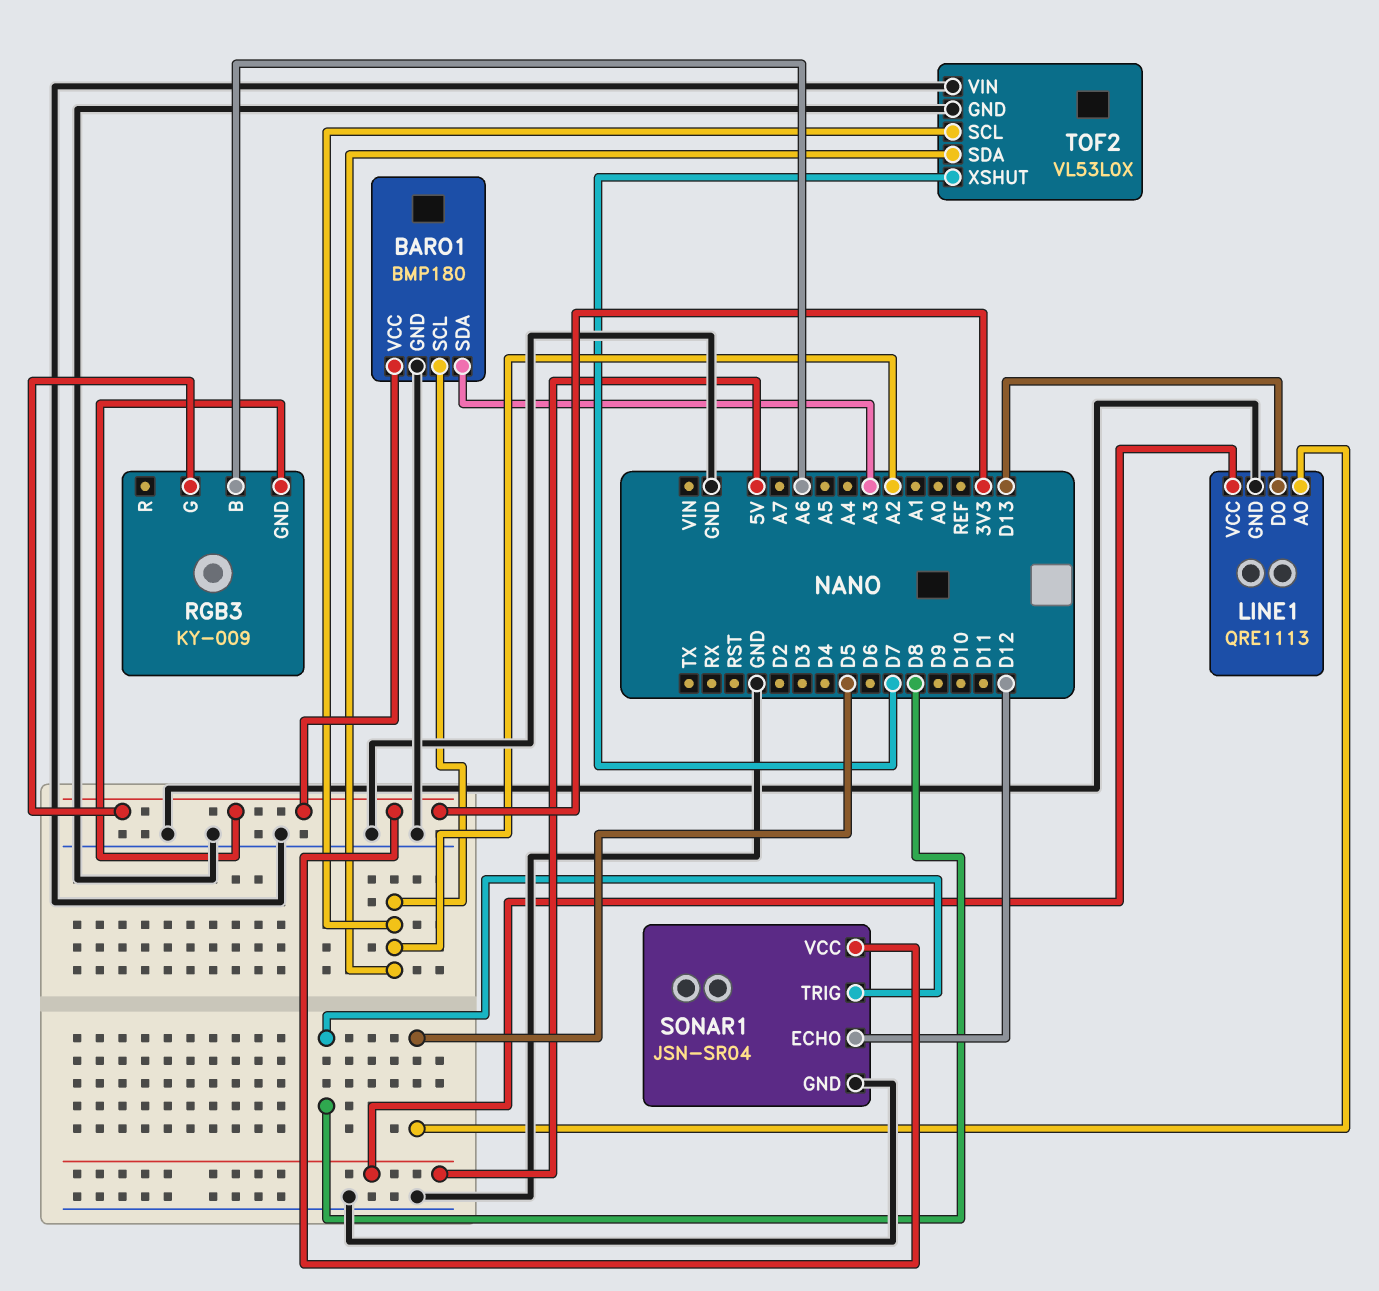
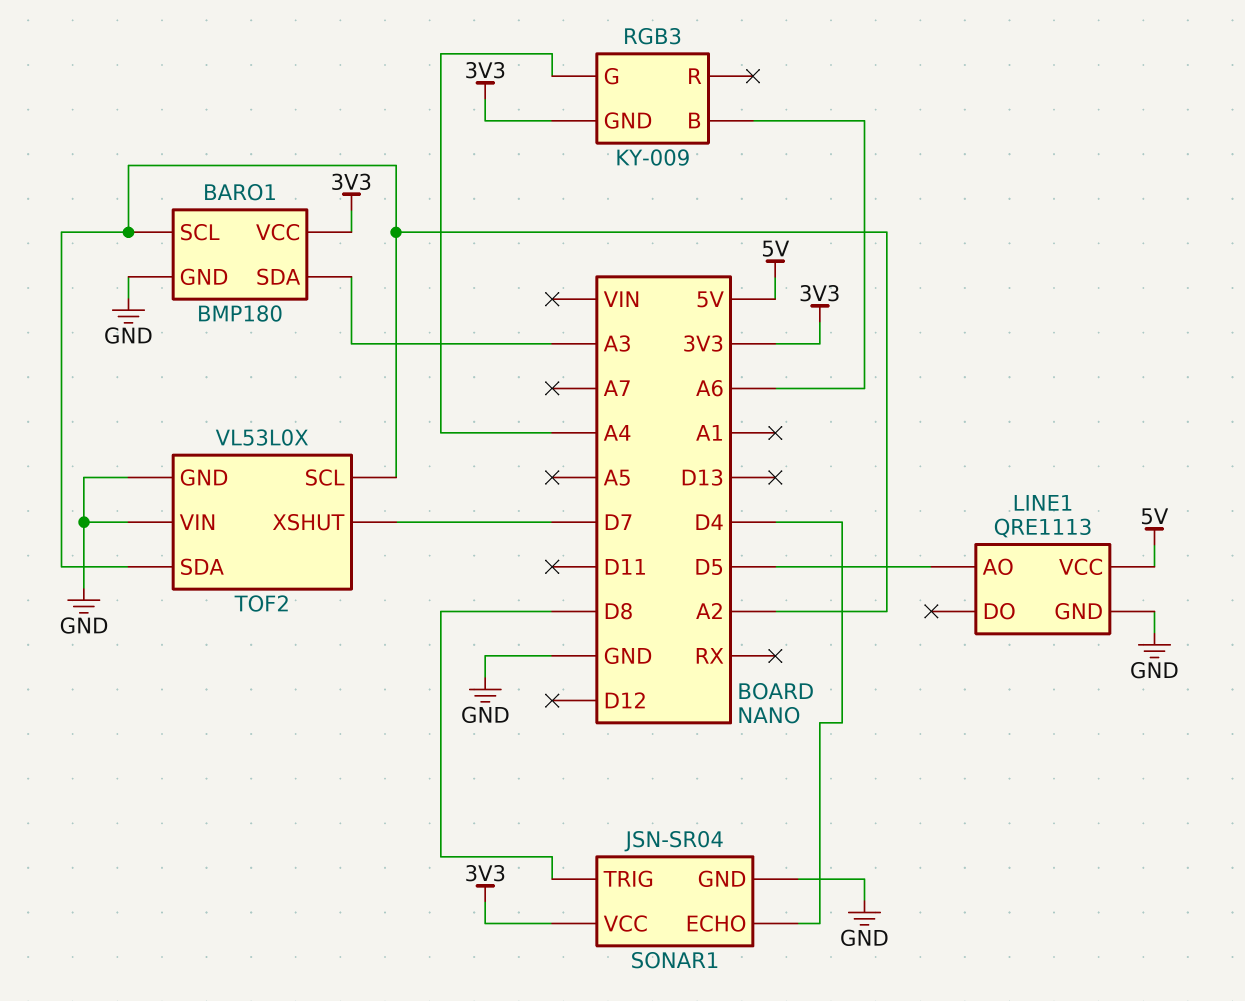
LINE1 pin DO: D13 -> none
RGB3 pin G: 3V3 -> A4
SONAR1 pin ECHO: D12 -> D4

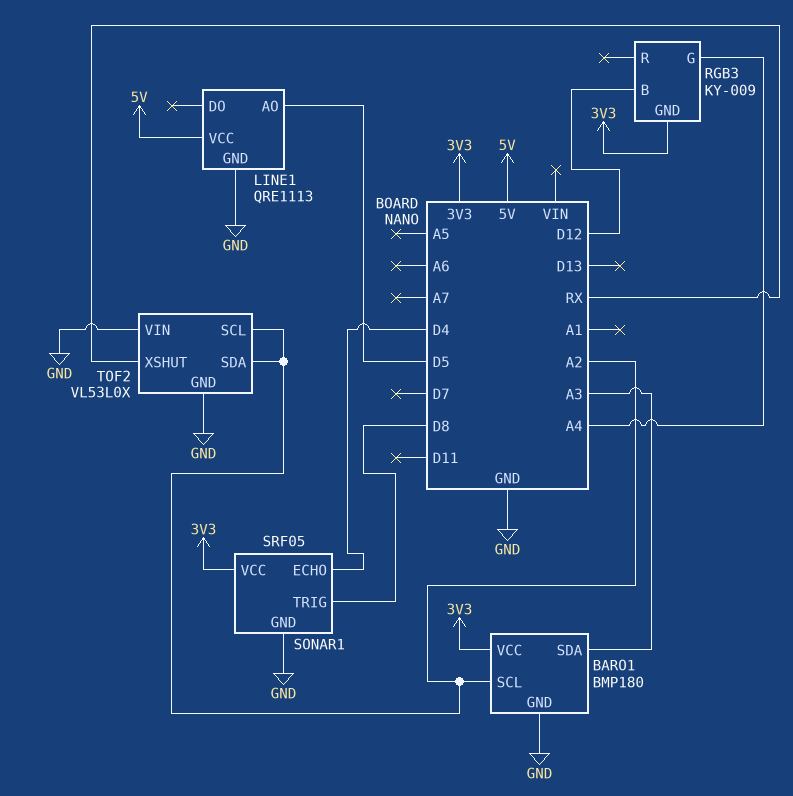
RGB3 pin B: A6 -> D12
SONAR1: JSN-SR04 -> SRF05
TOF2 pin XSHUT: D7 -> RX

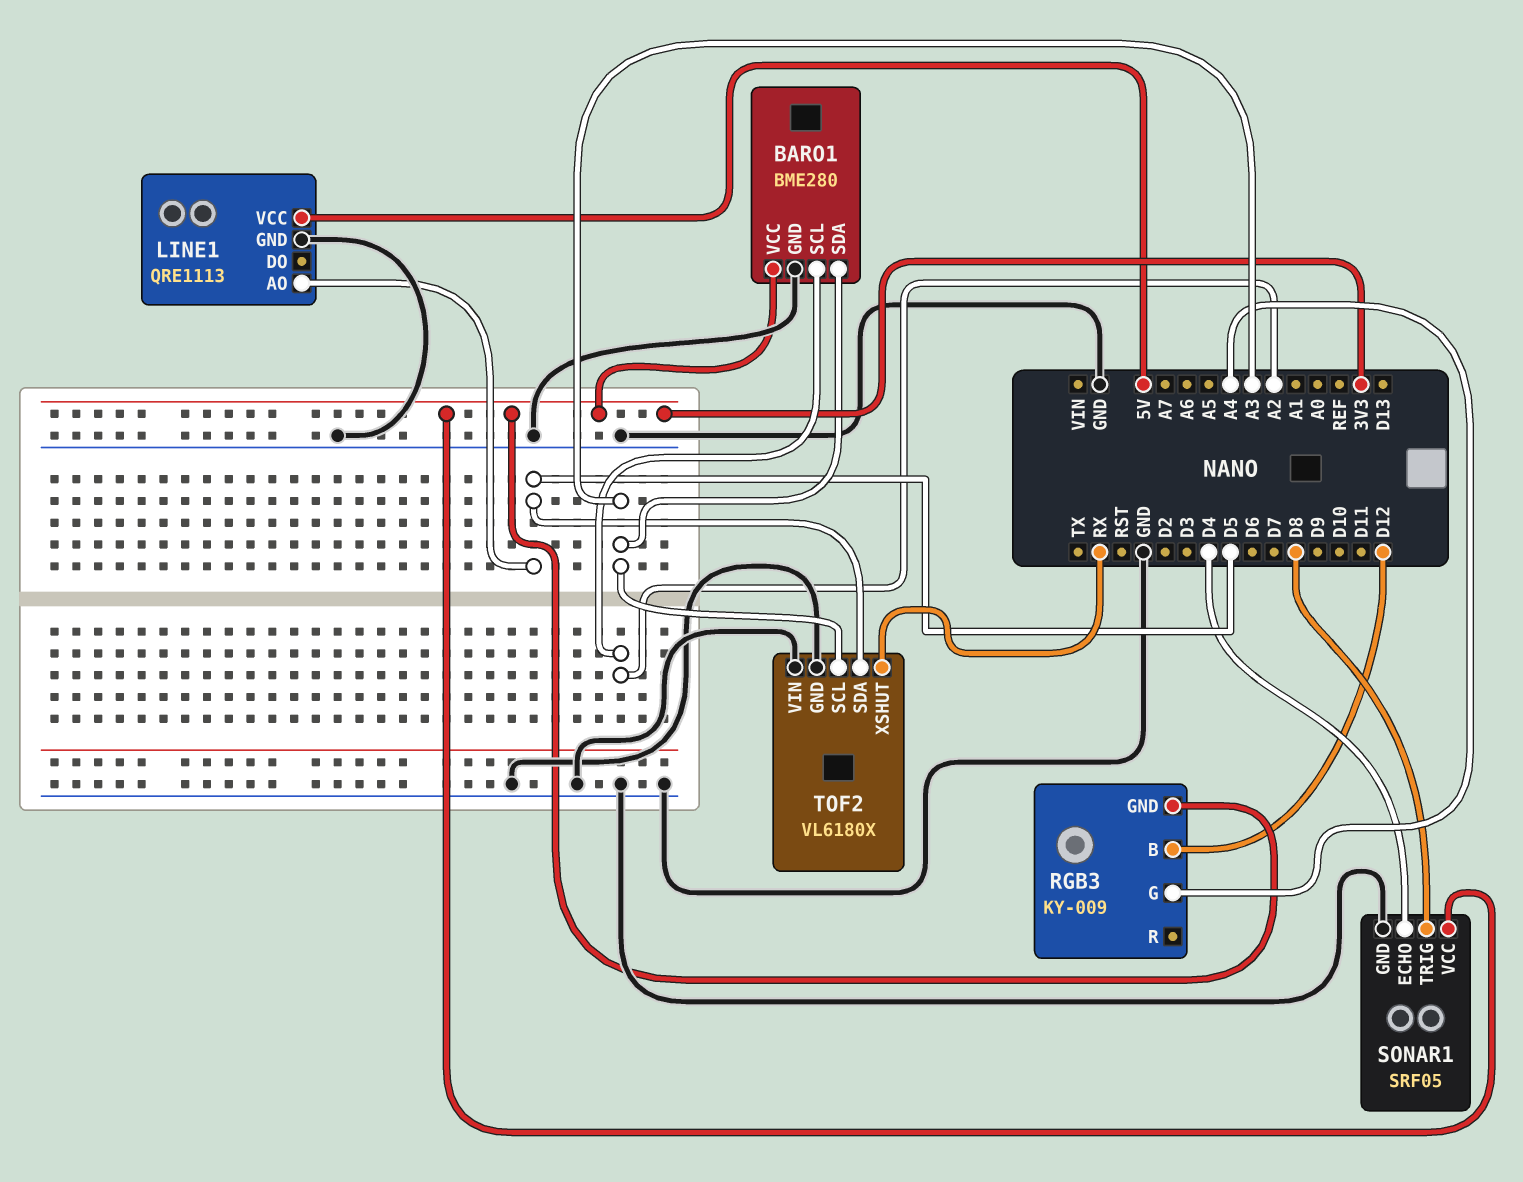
BARO1: BMP180 -> BME280
TOF2: VL53L0X -> VL6180X
TOF2 pin SCL: A2 -> A3
TOF2 pin SDA: A2 -> D5

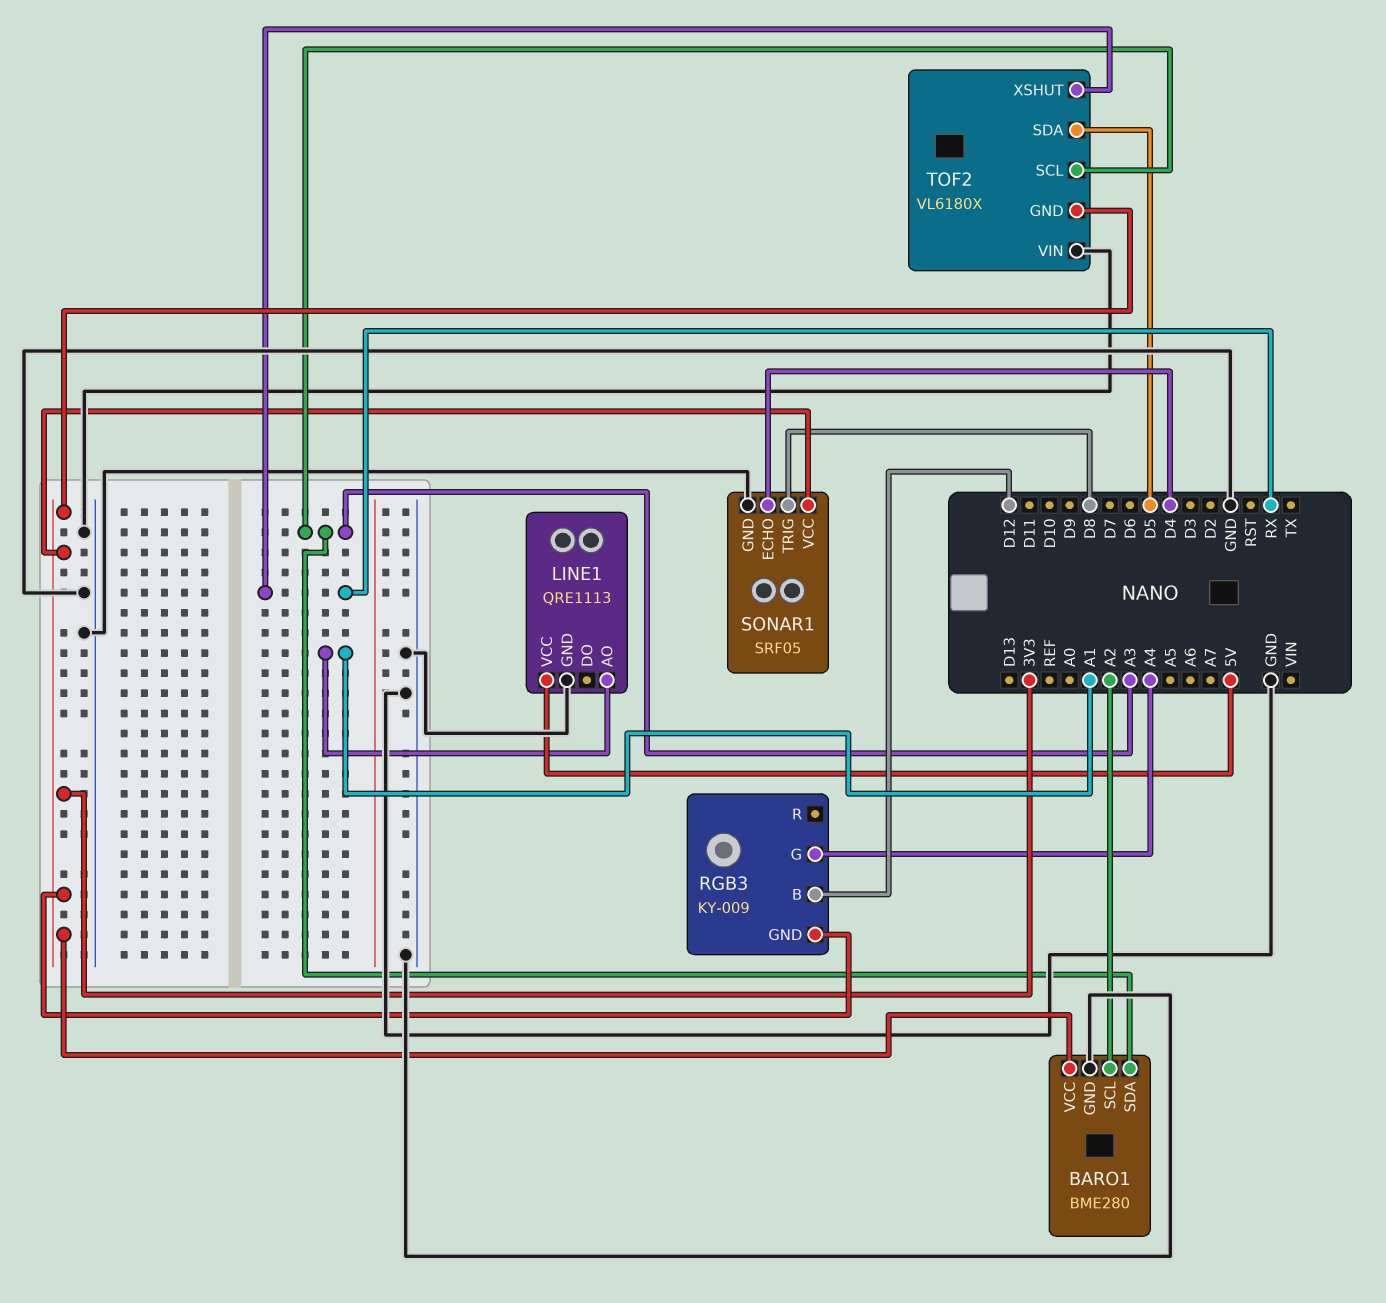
LINE1 pin AO: D5 -> A1
TOF2 pin GND: GND -> 3V3

